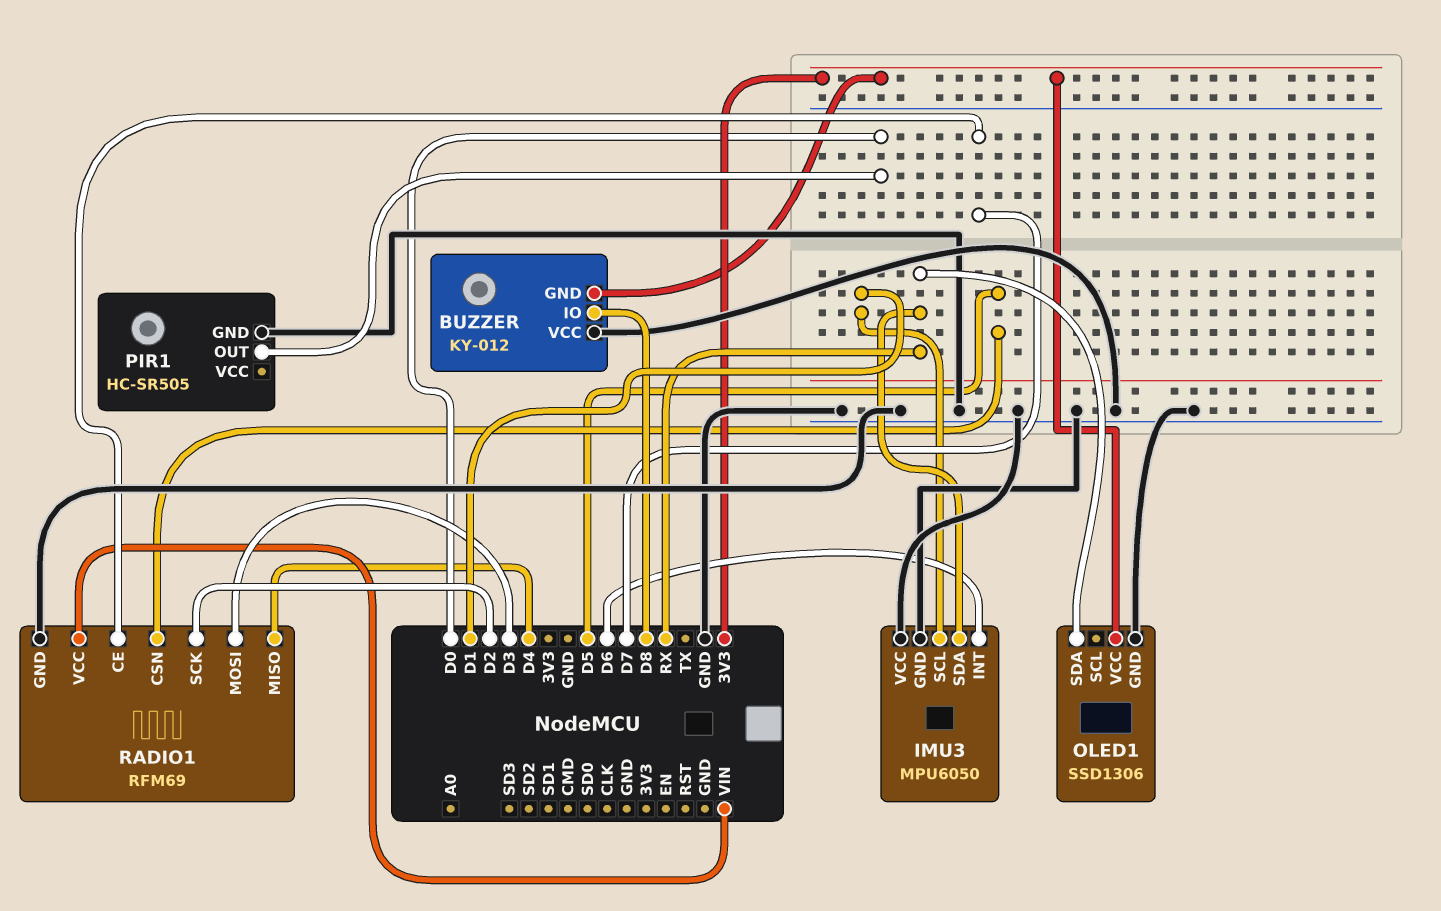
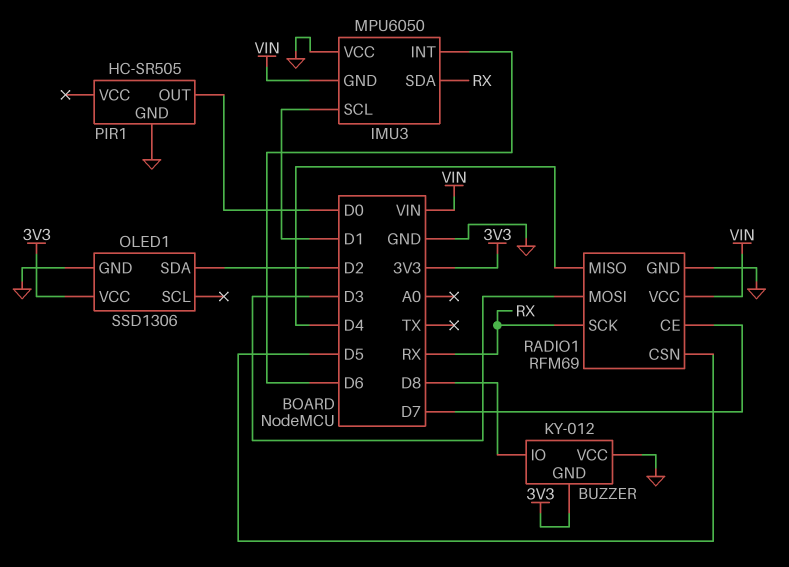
IMU3 pin GND: GND -> VIN
OLED1 pin SDA: RX -> D2
RADIO1 pin SCK: D2 -> RX

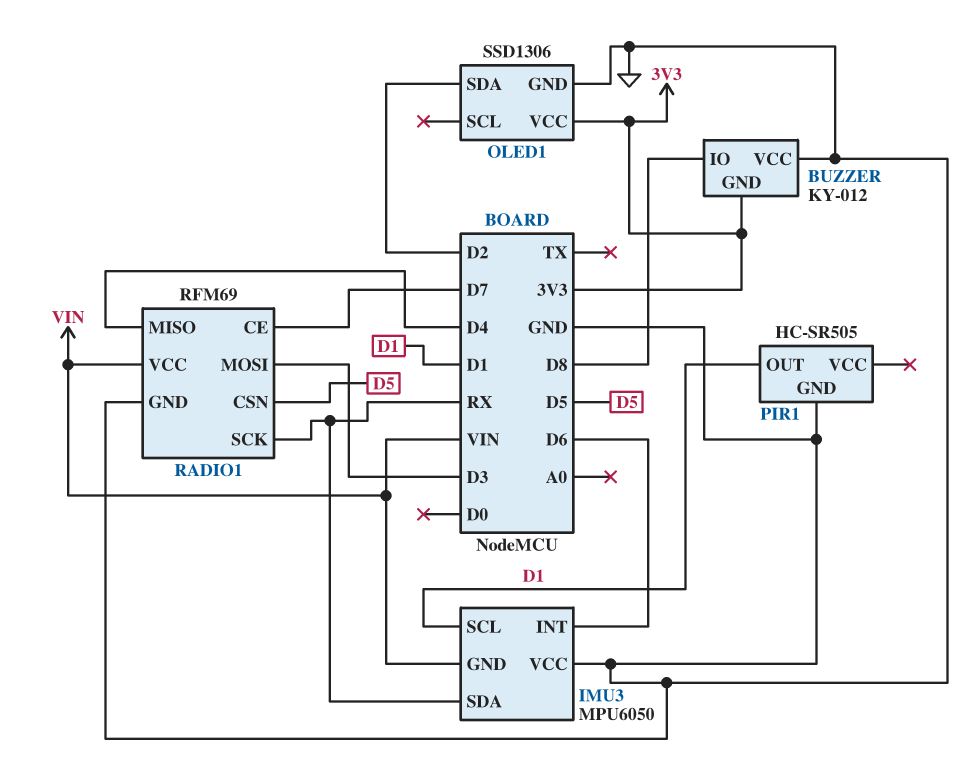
PIR1 pin OUT: D0 -> D1

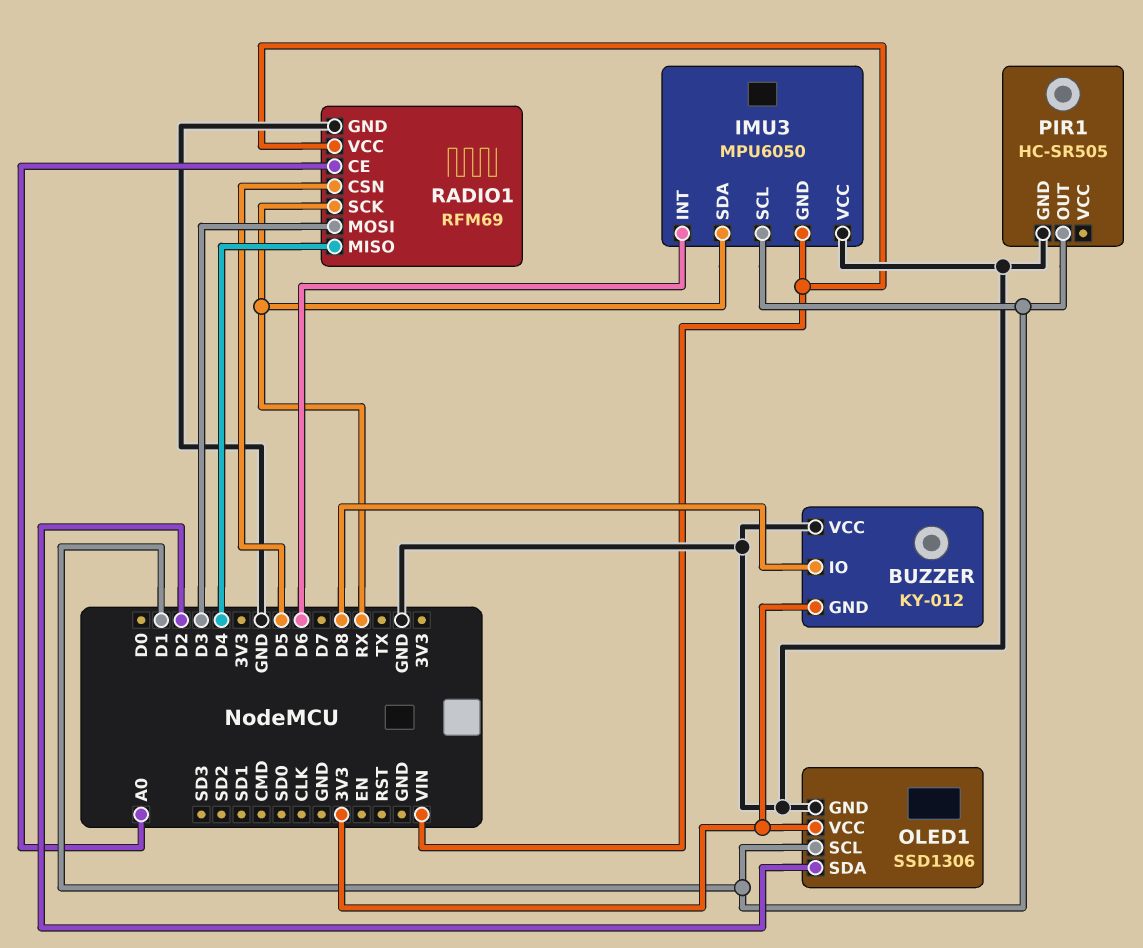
OLED1 pin SCL: none -> D1
RADIO1 pin CE: D7 -> A0

